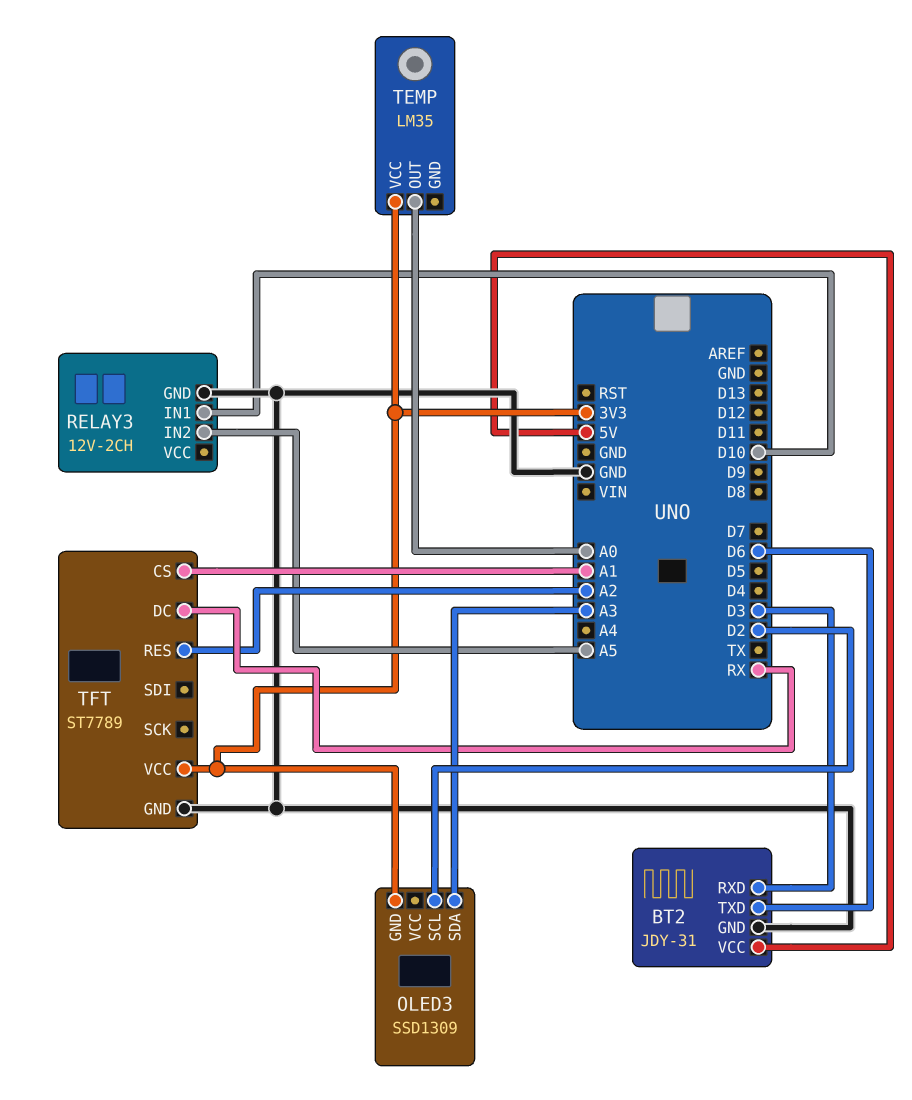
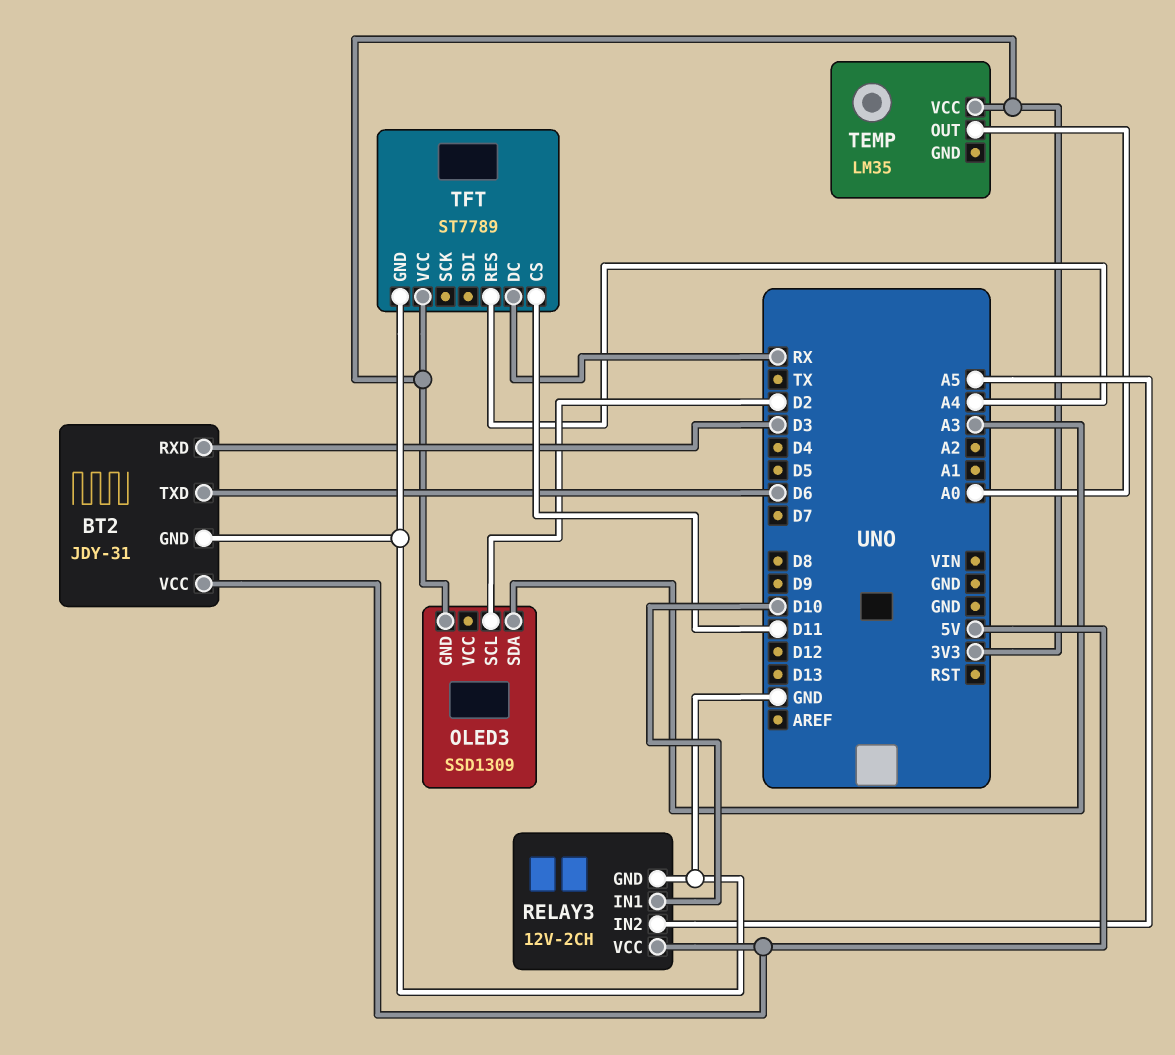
RELAY3 pin VCC: none -> 5V
TFT pin CS: A1 -> D11
TFT pin RES: A2 -> A4

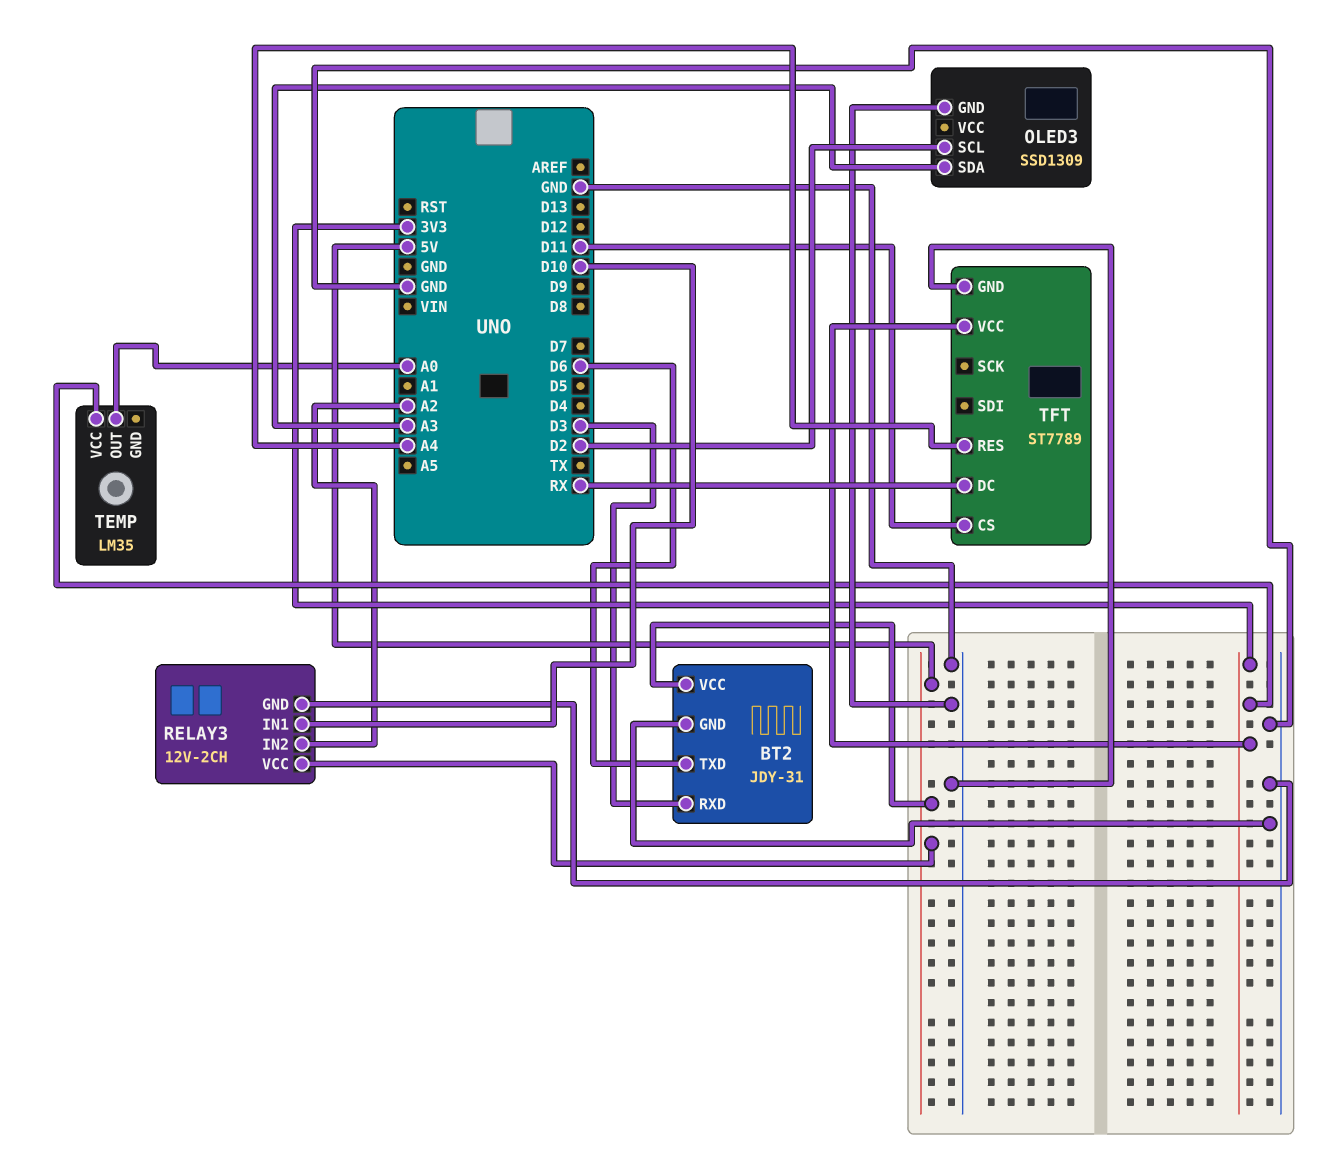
OLED3 pin GND: 3V3 -> GND
RELAY3 pin IN2: A5 -> A2

